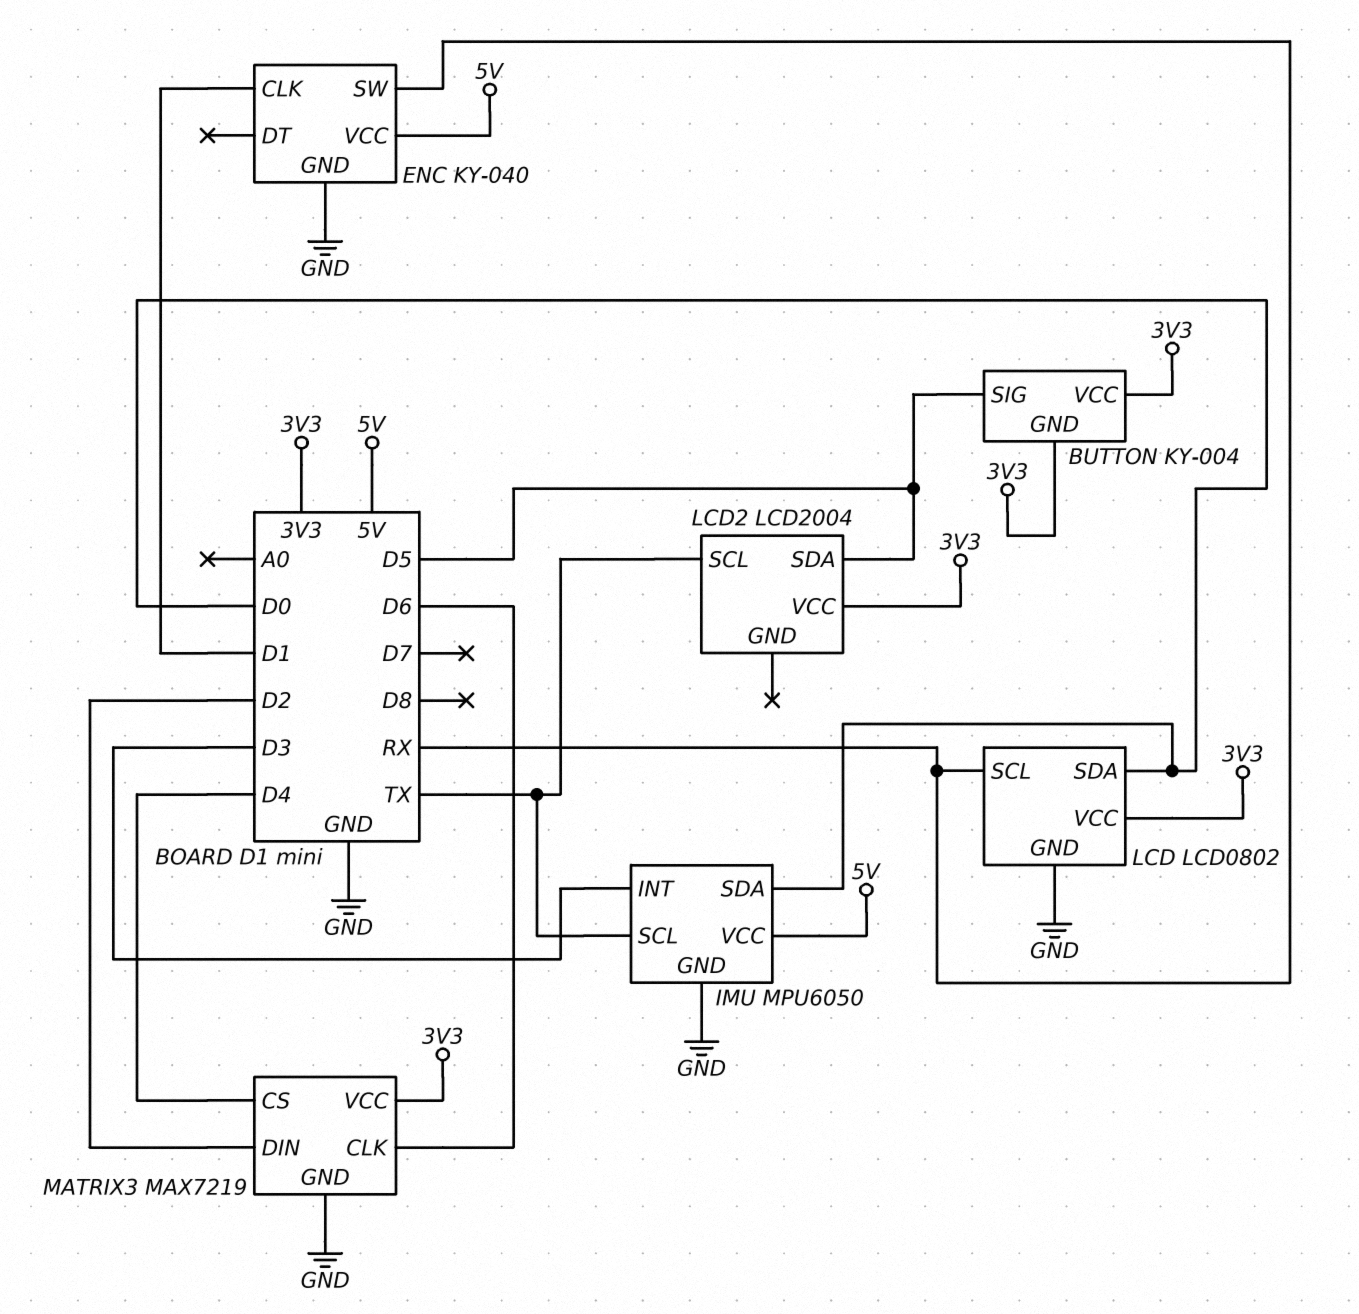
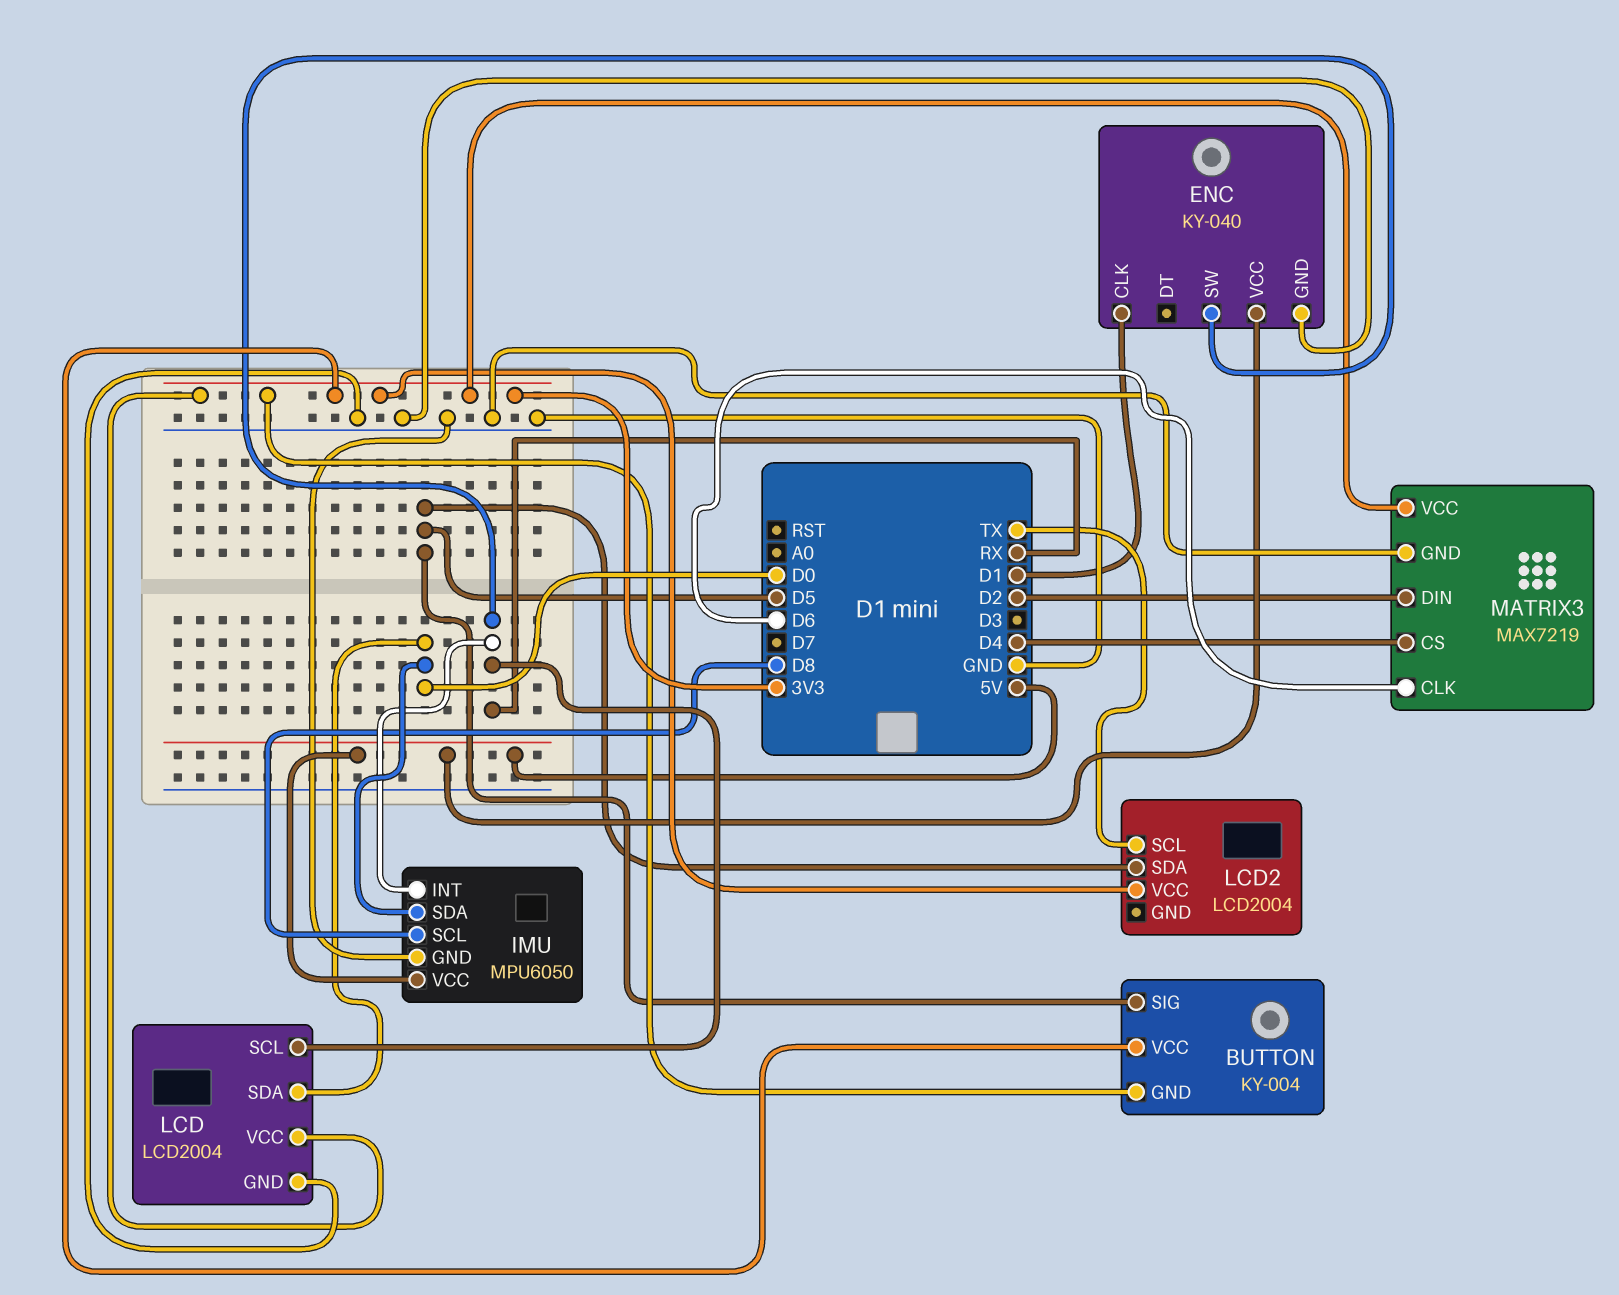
IMU pin INT: D3 -> RX
IMU pin SCL: TX -> D8
LCD: LCD0802 -> LCD2004

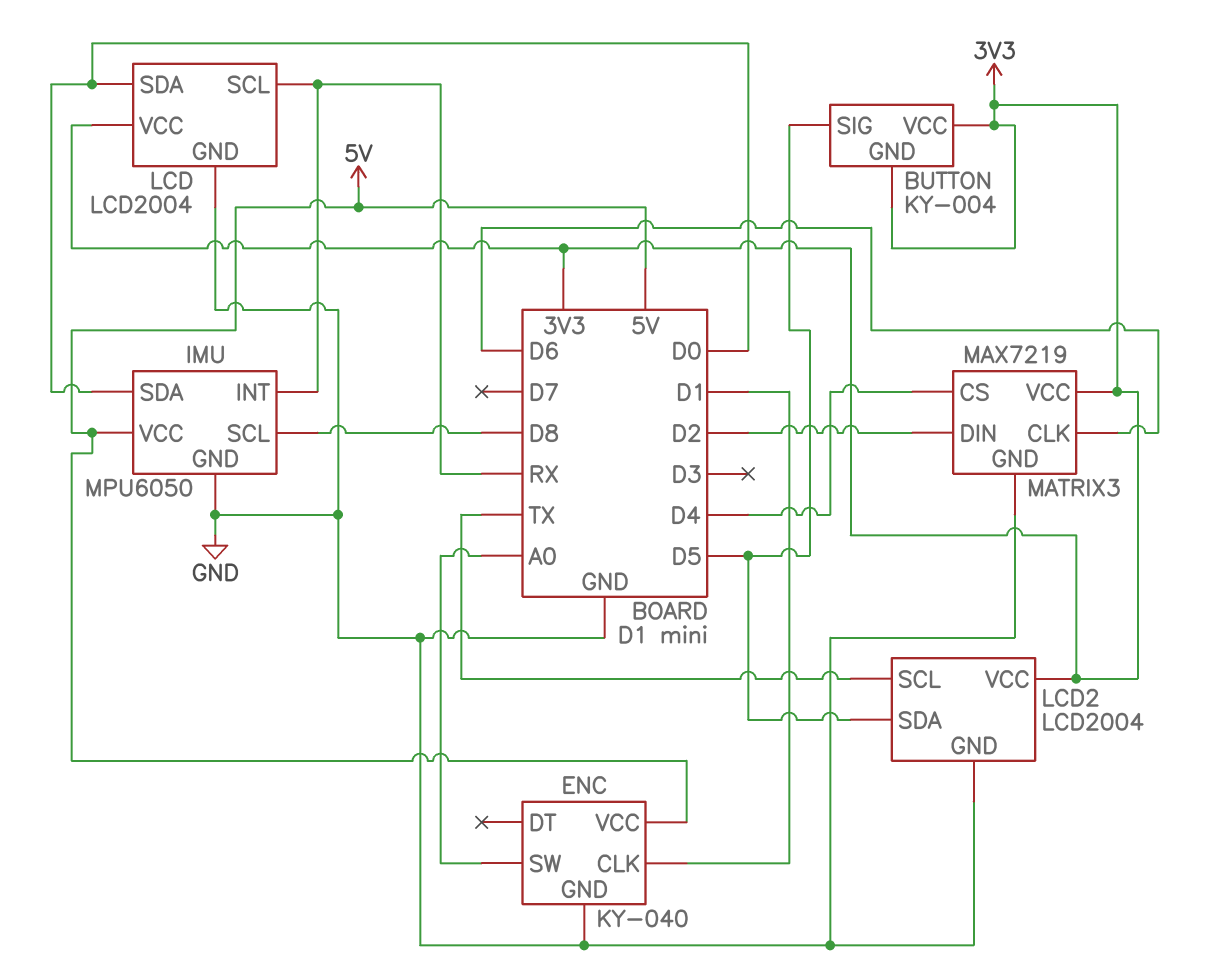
ENC pin SW: RX -> A0
LCD2 pin GND: none -> GND

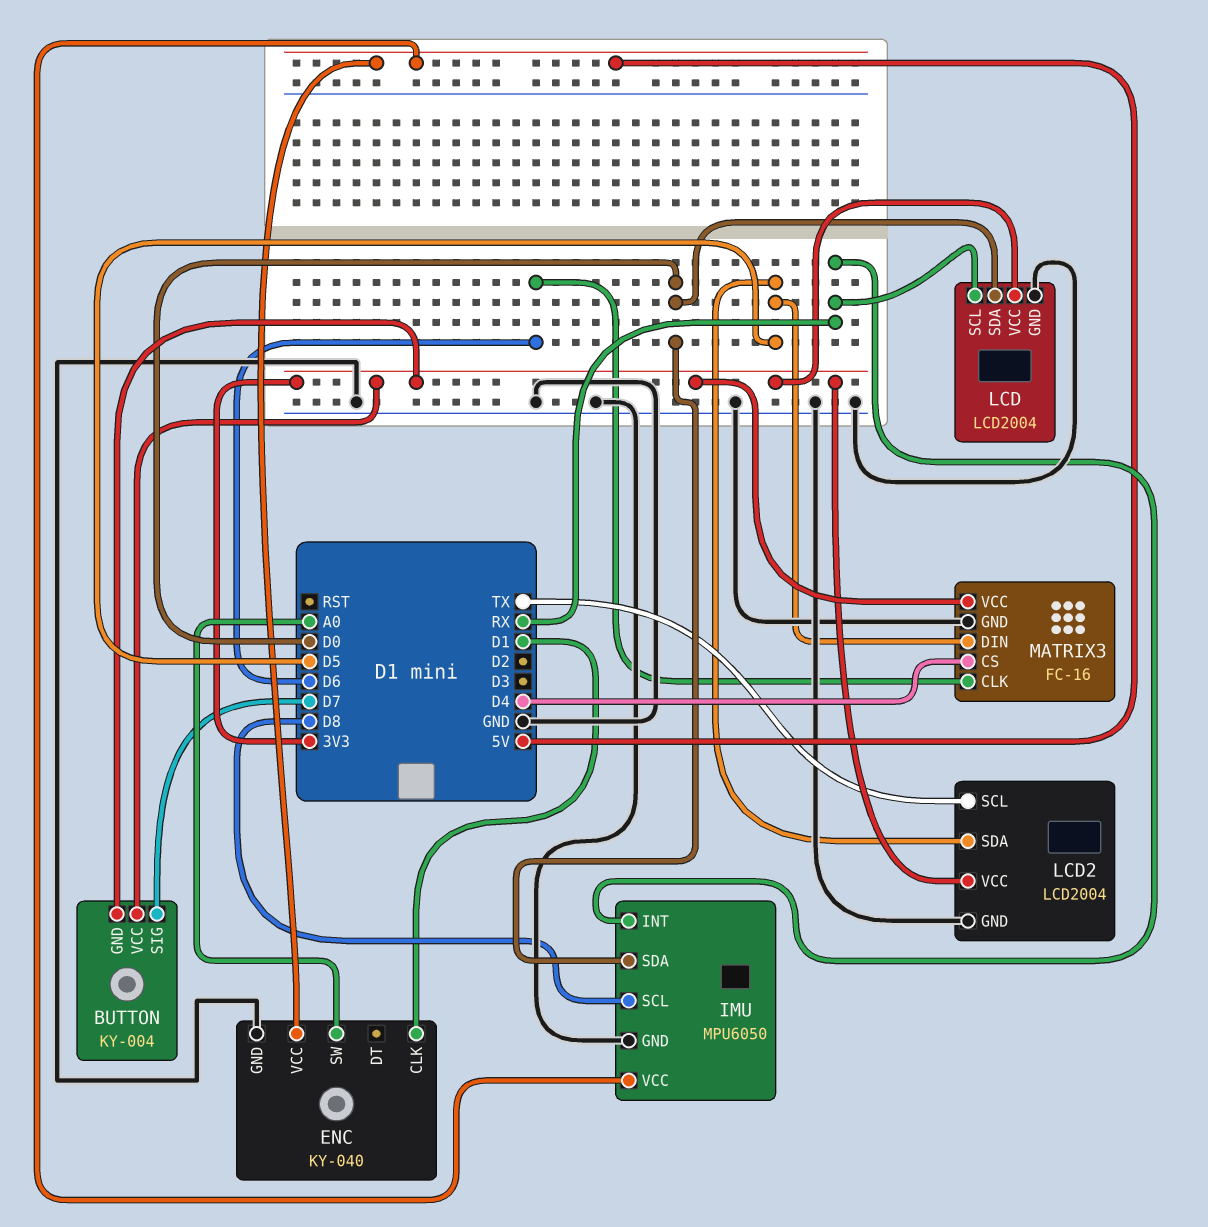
BUTTON pin SIG: D5 -> D7
MATRIX3: MAX7219 -> FC-16
MATRIX3 pin DIN: D2 -> D5

